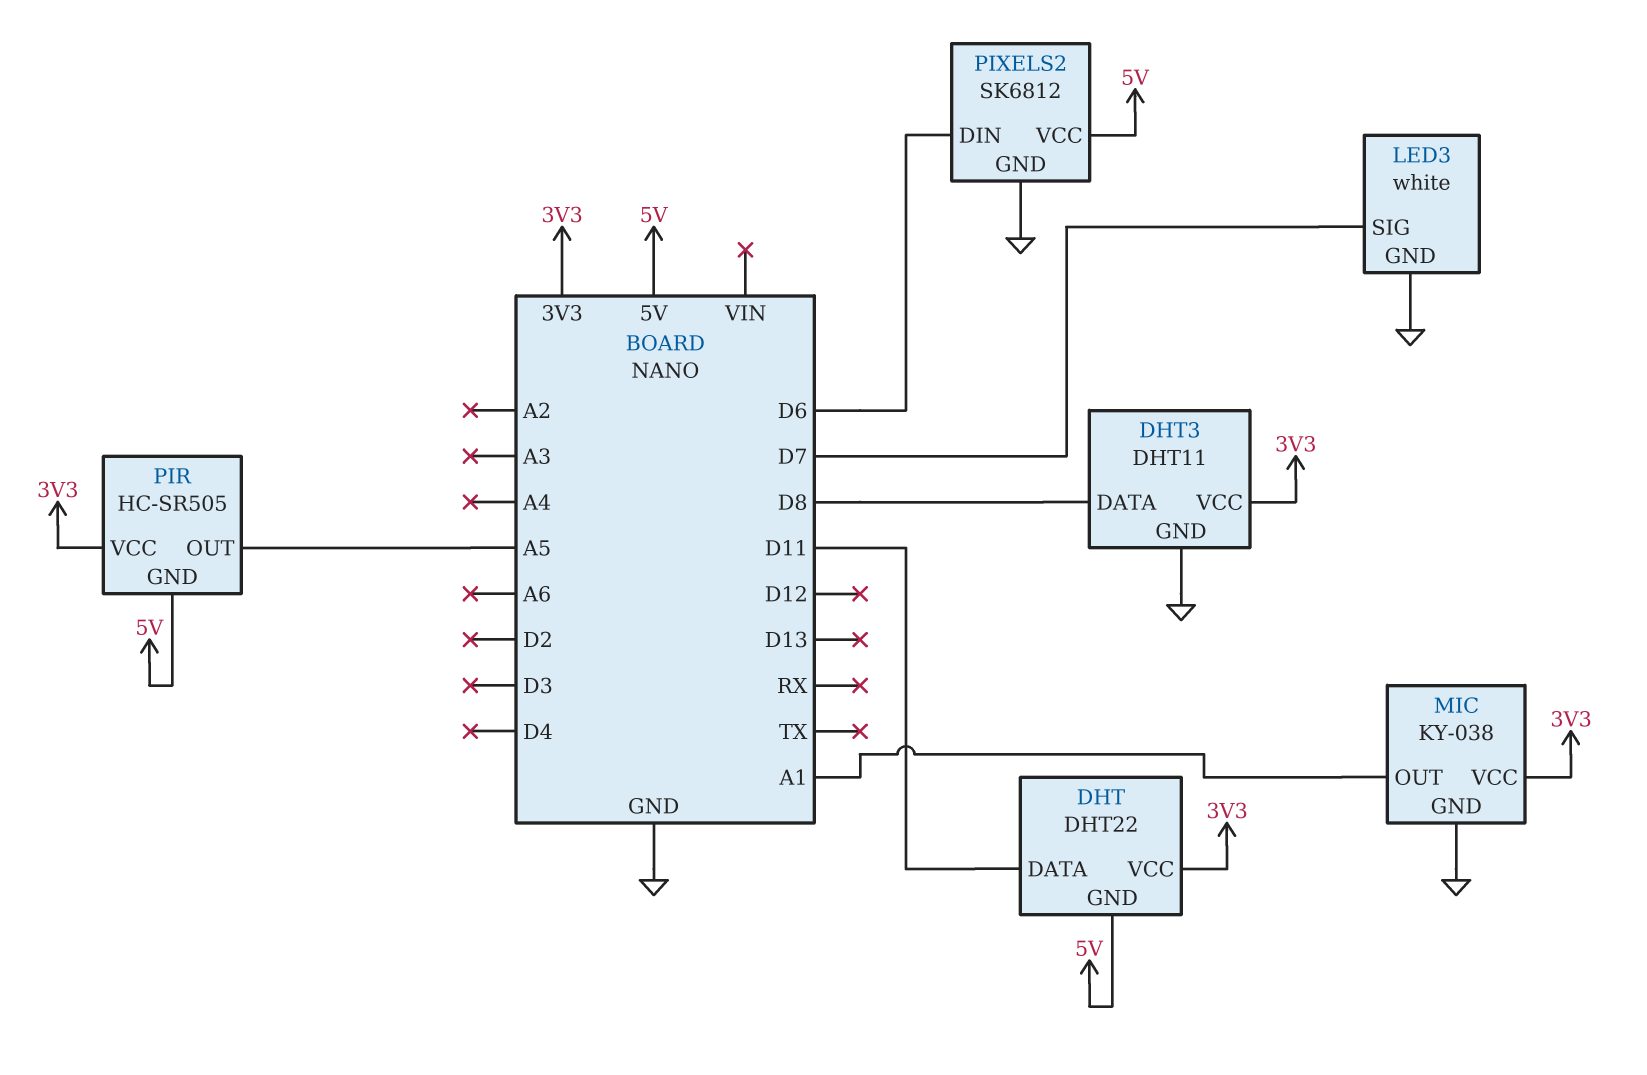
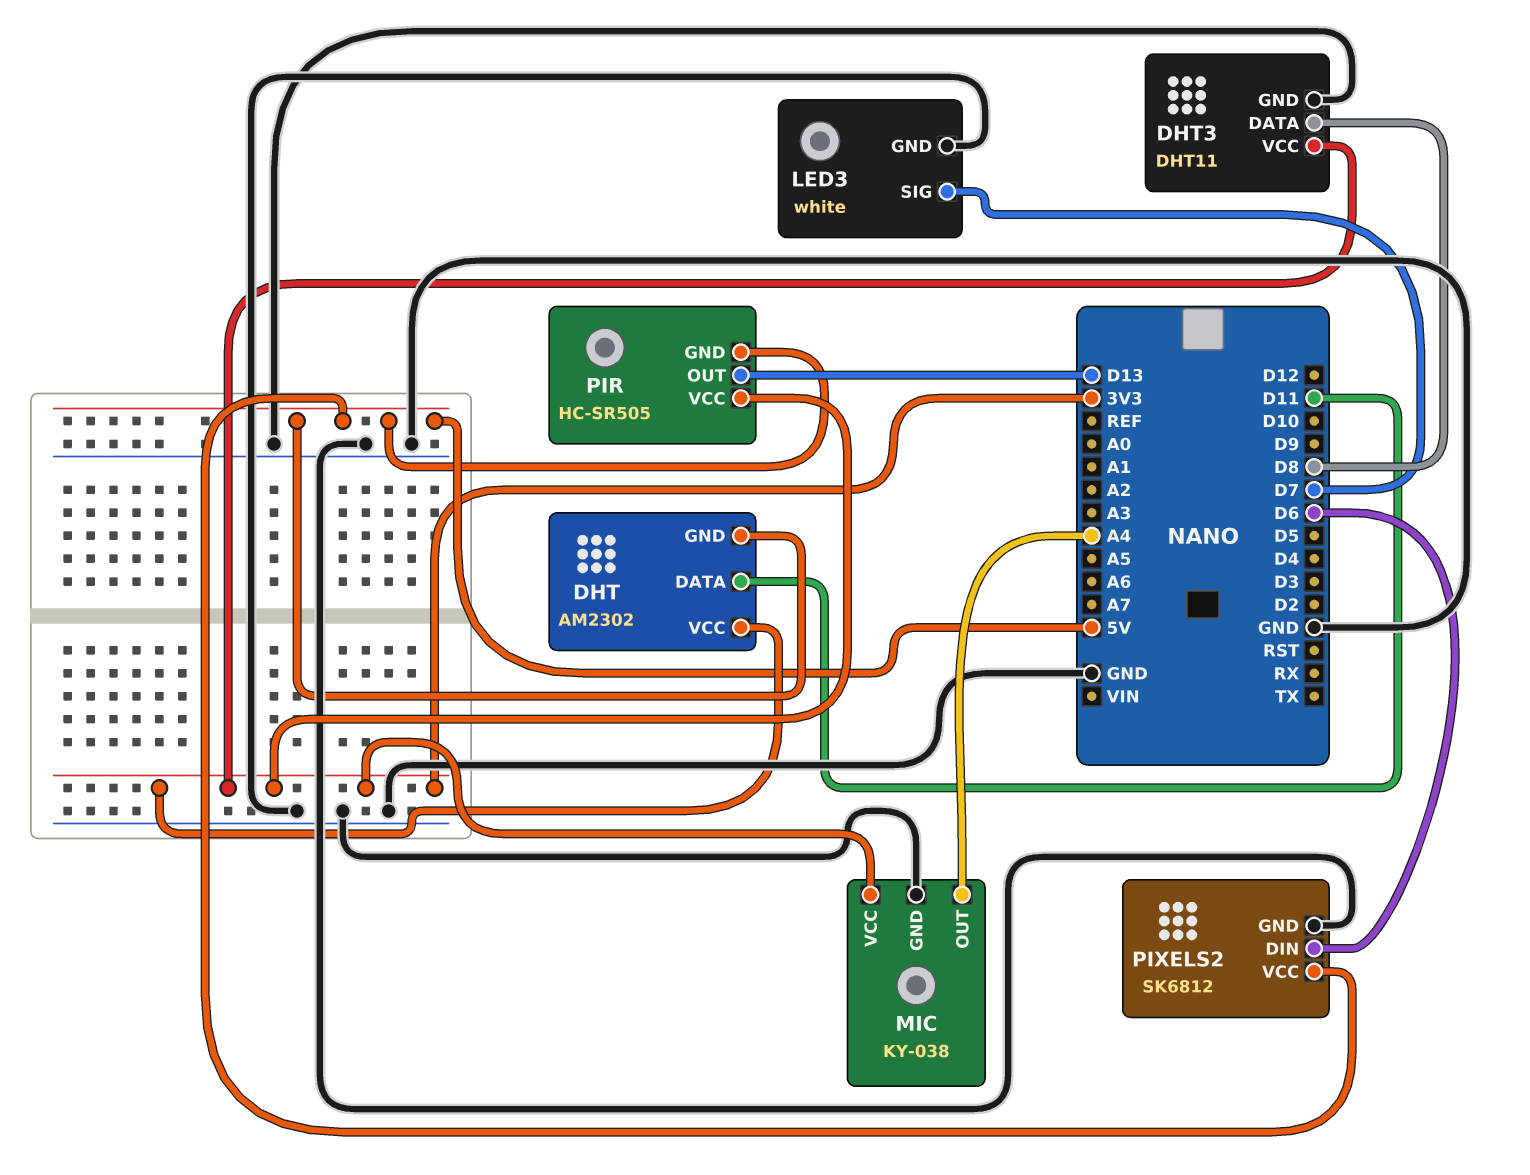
DHT: DHT22 -> AM2302
MIC pin OUT: A1 -> A4
PIR pin OUT: A5 -> D13

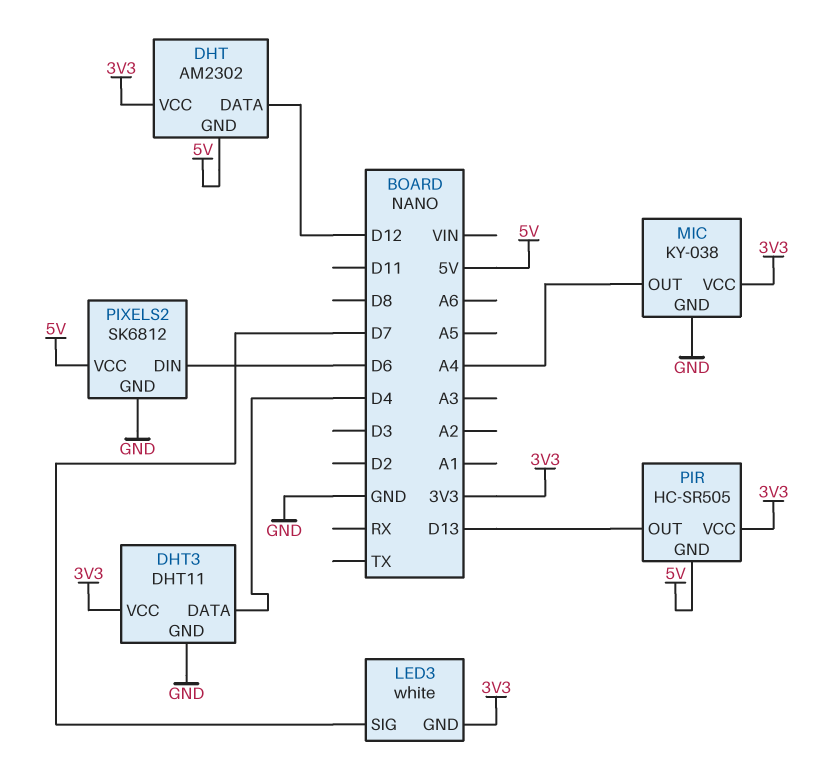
DHT pin DATA: D11 -> D12
DHT3 pin DATA: D8 -> D4
LED3 pin GND: GND -> 3V3

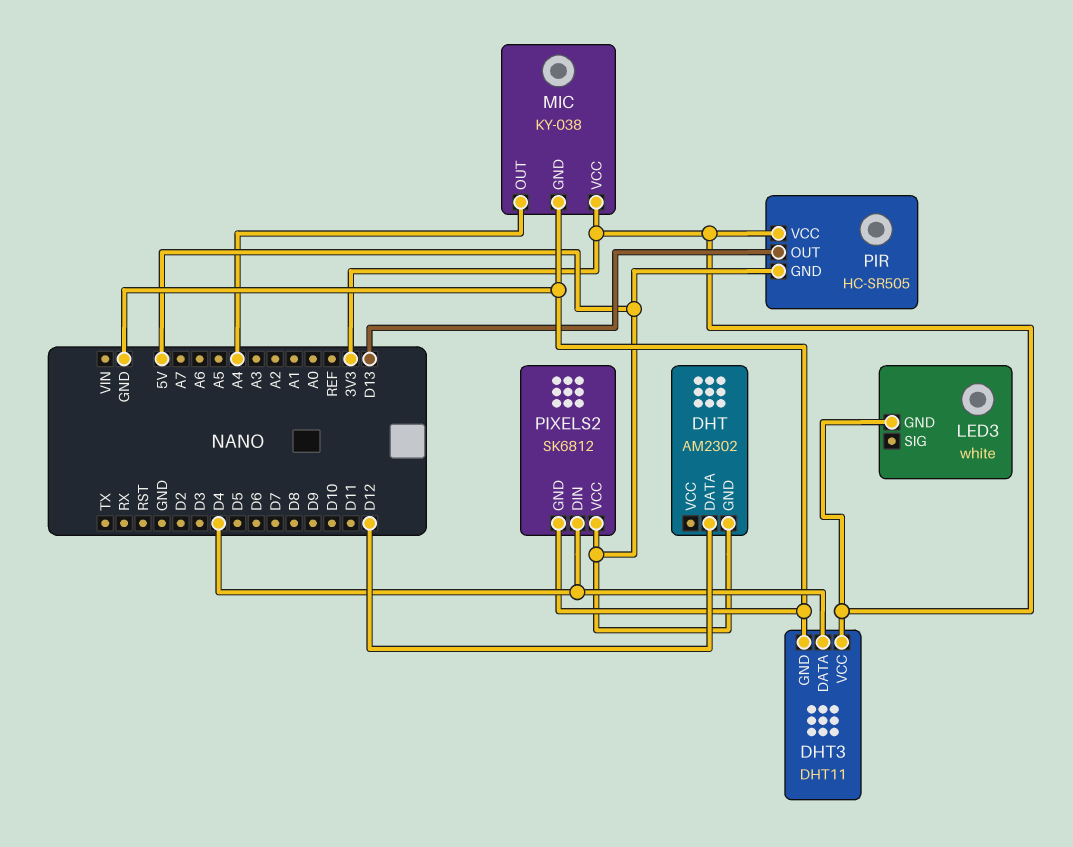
DHT pin VCC: 3V3 -> none
LED3 pin SIG: D7 -> none
PIXELS2 pin DIN: D6 -> D4

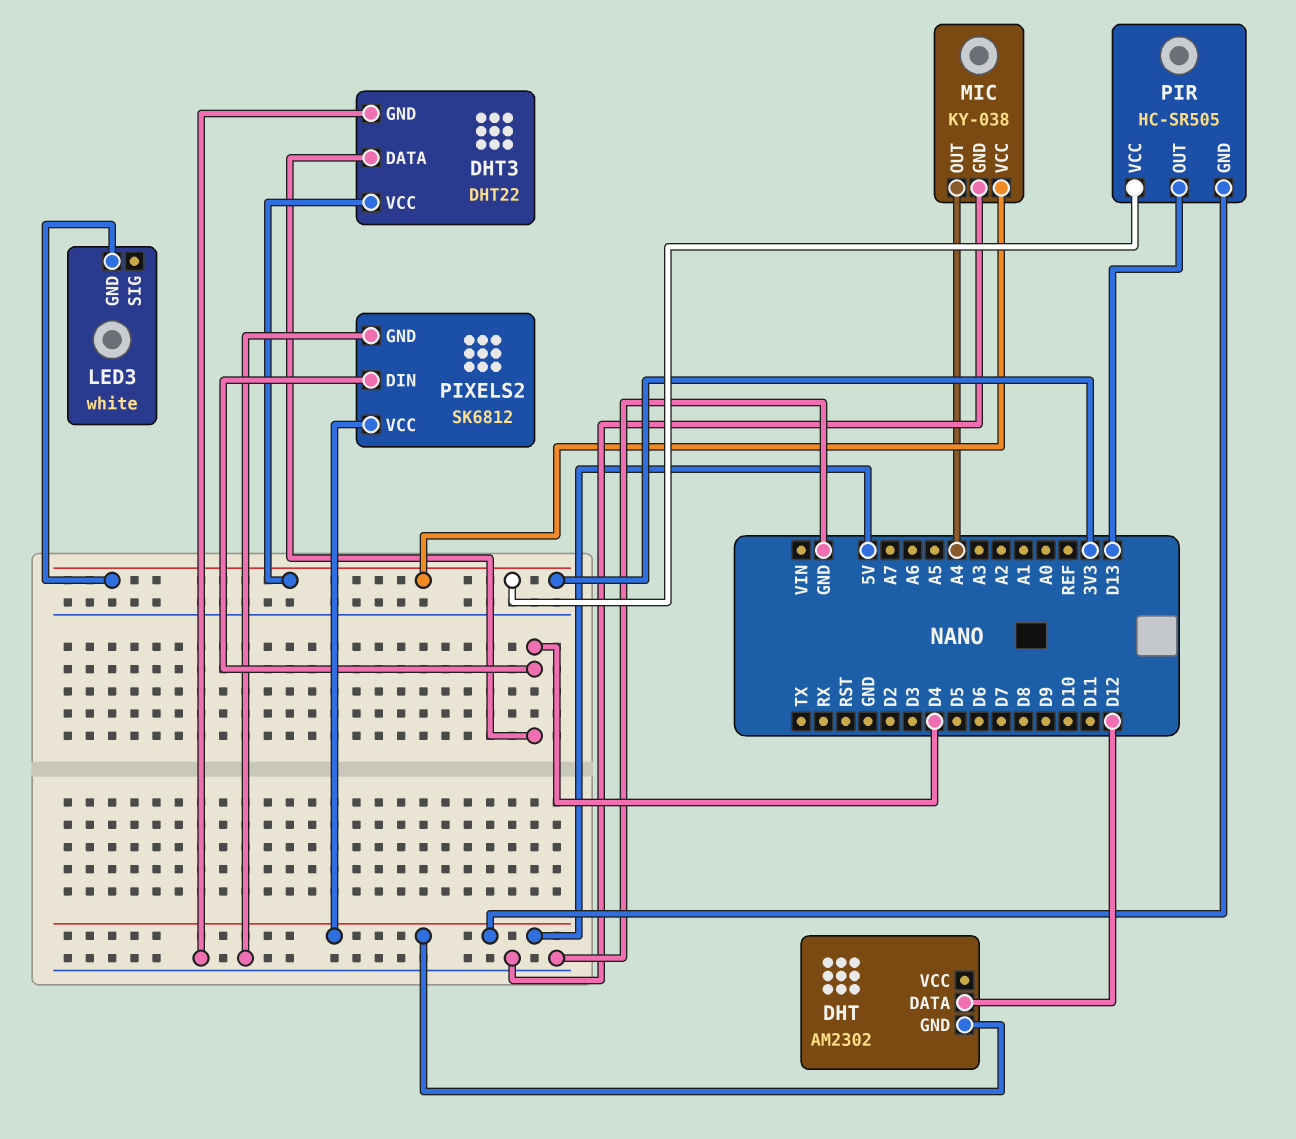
DHT3: DHT11 -> DHT22

